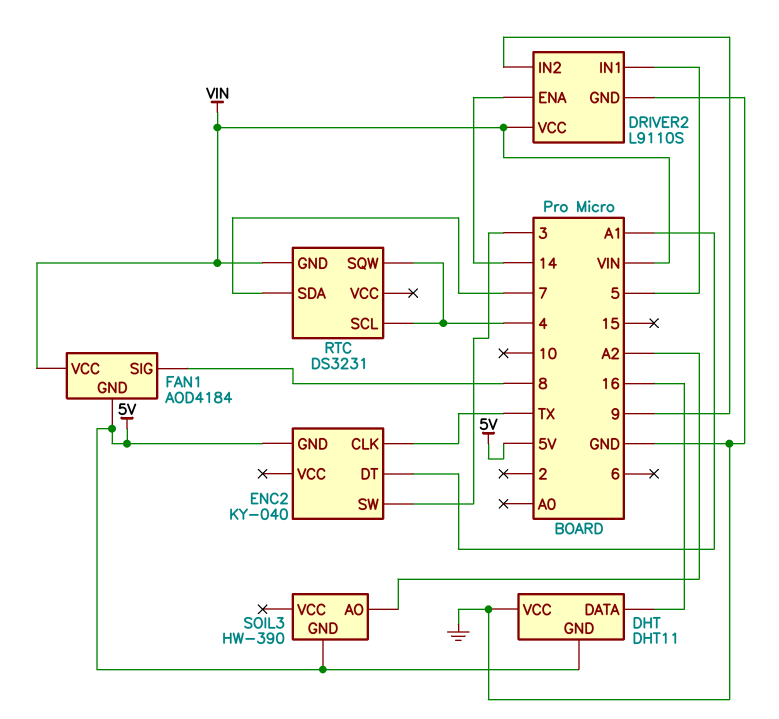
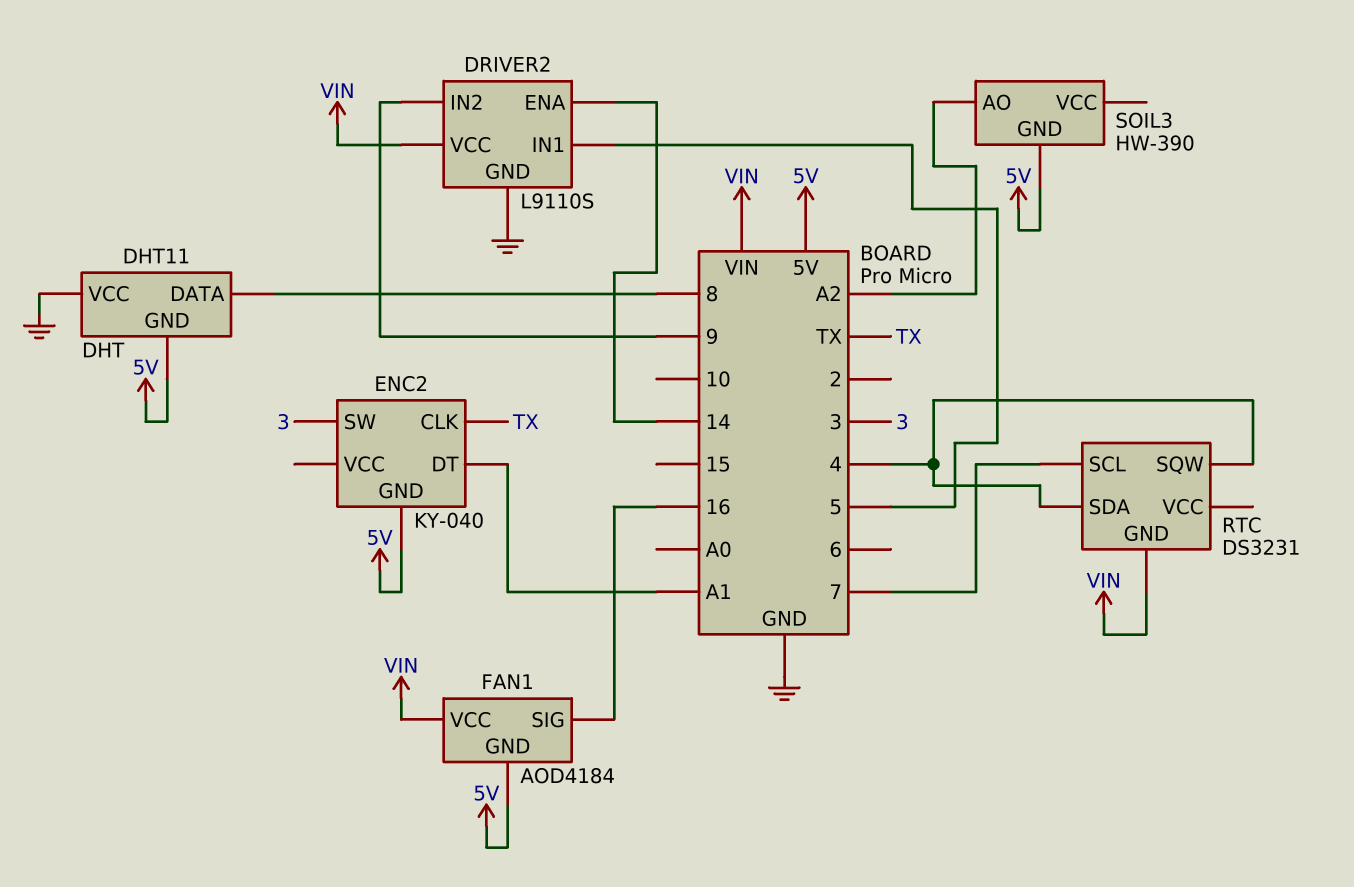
DHT pin DATA: 16 -> 8
FAN1 pin SIG: 8 -> 16
RTC pin SCL: 4 -> 7
RTC pin SDA: 7 -> 4

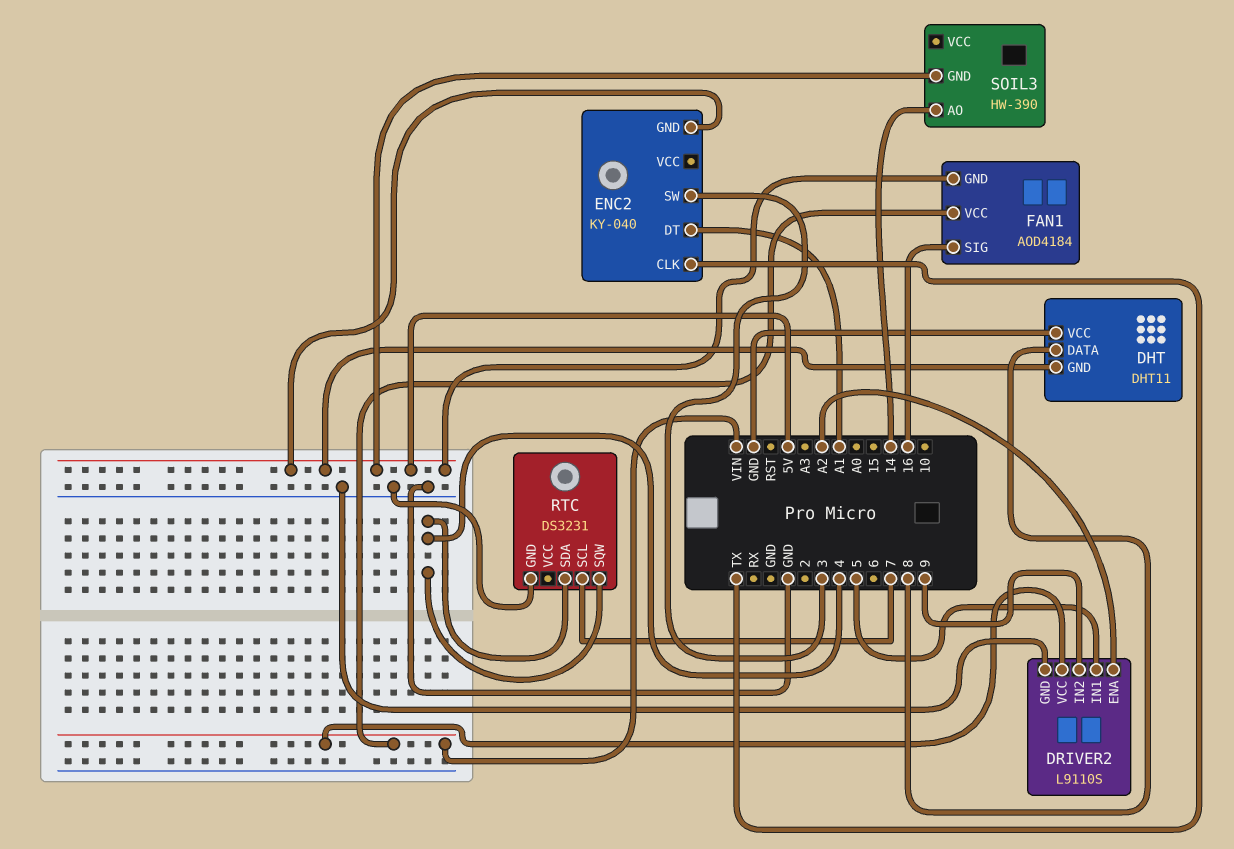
DRIVER2 pin ENA: 14 -> A2
RTC pin GND: VIN -> GND
SOIL3 pin AO: A2 -> 14

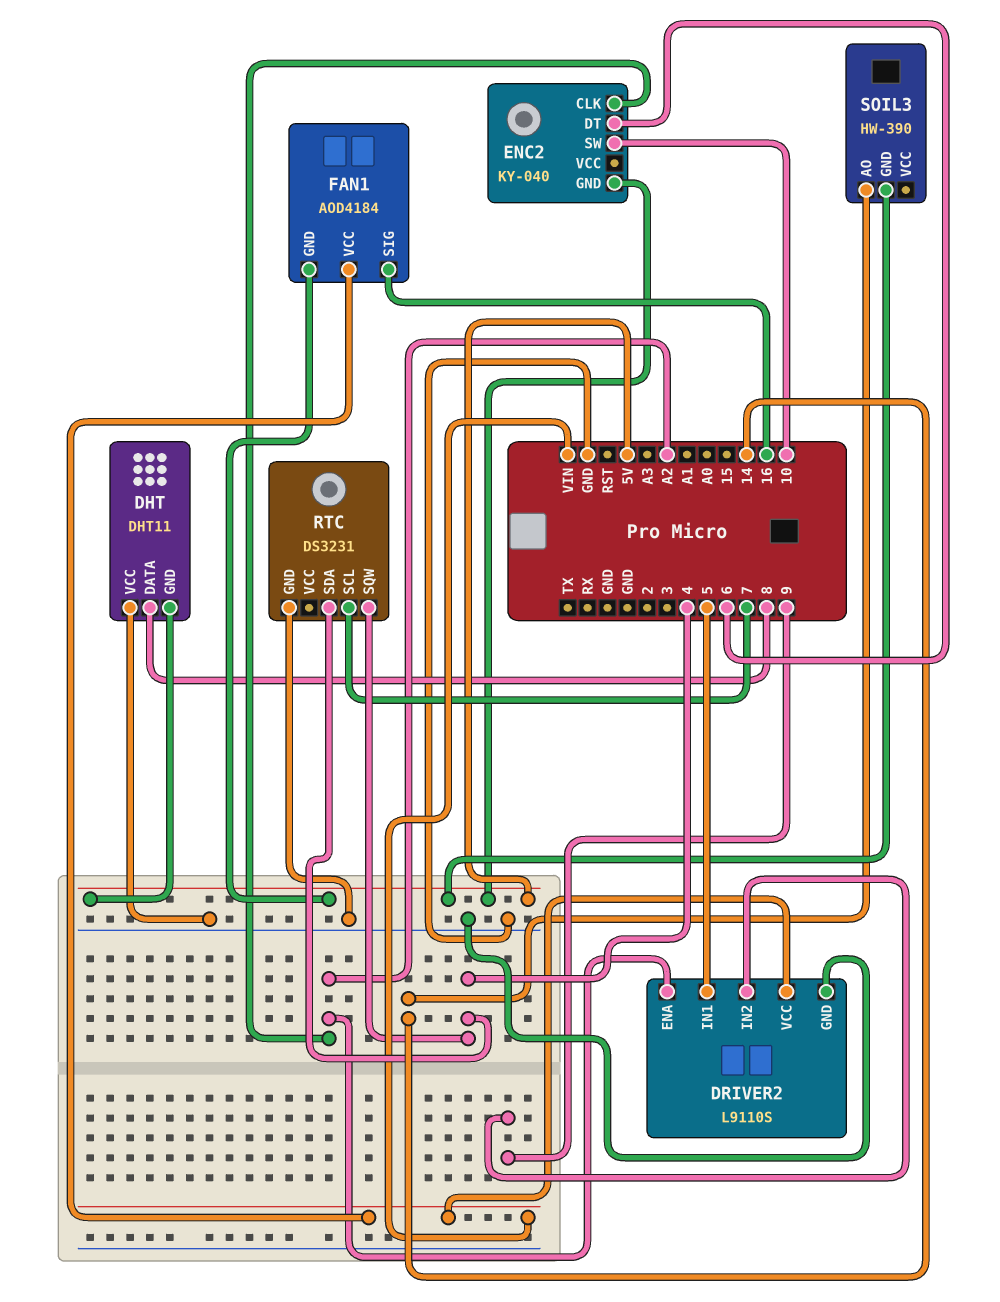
ENC2 pin CLK: TX -> A2
ENC2 pin DT: A1 -> 6
ENC2 pin SW: 3 -> 10

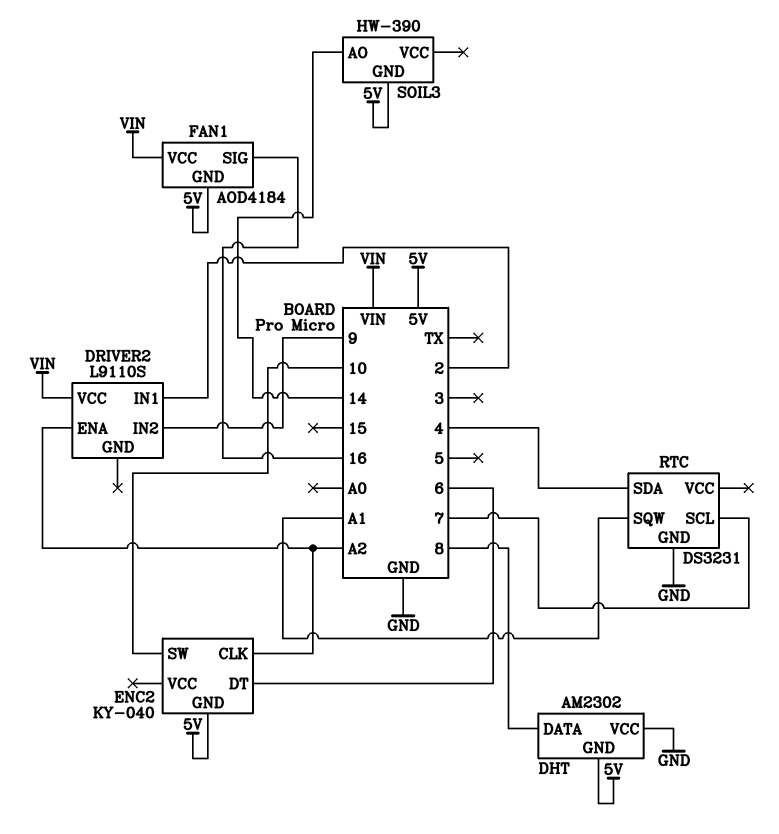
DHT: DHT11 -> AM2302
DRIVER2 pin GND: GND -> none
DRIVER2 pin IN1: 5 -> 2
RTC pin SQW: 4 -> A1

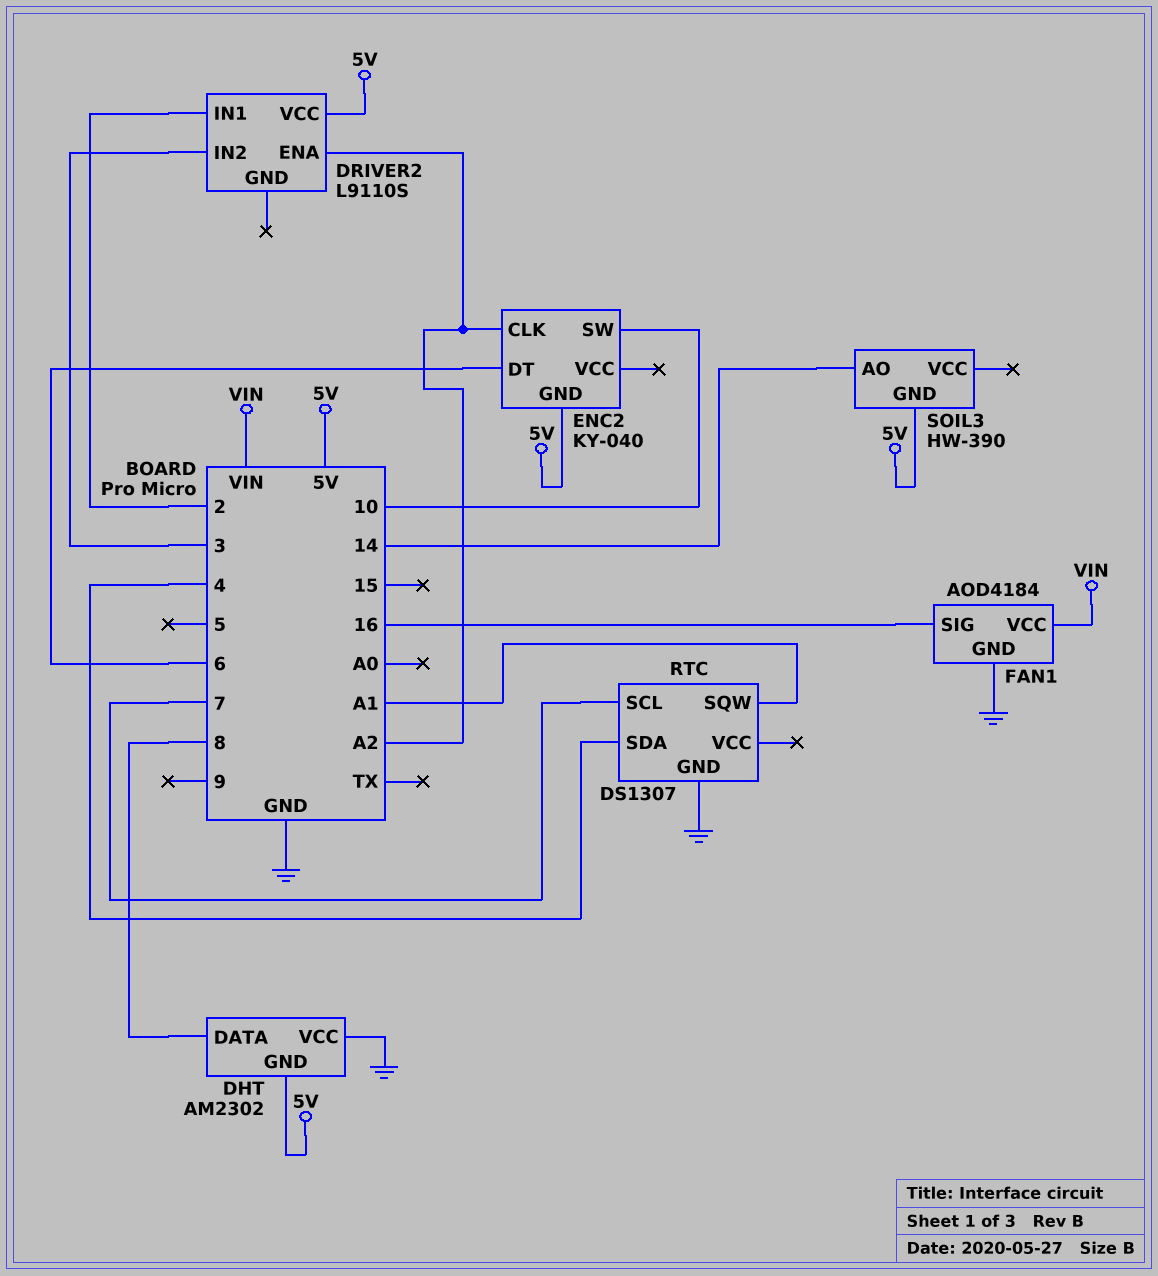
DRIVER2 pin IN2: 9 -> 3
DRIVER2 pin VCC: VIN -> 5V
FAN1 pin GND: 5V -> GND
RTC: DS3231 -> DS1307

